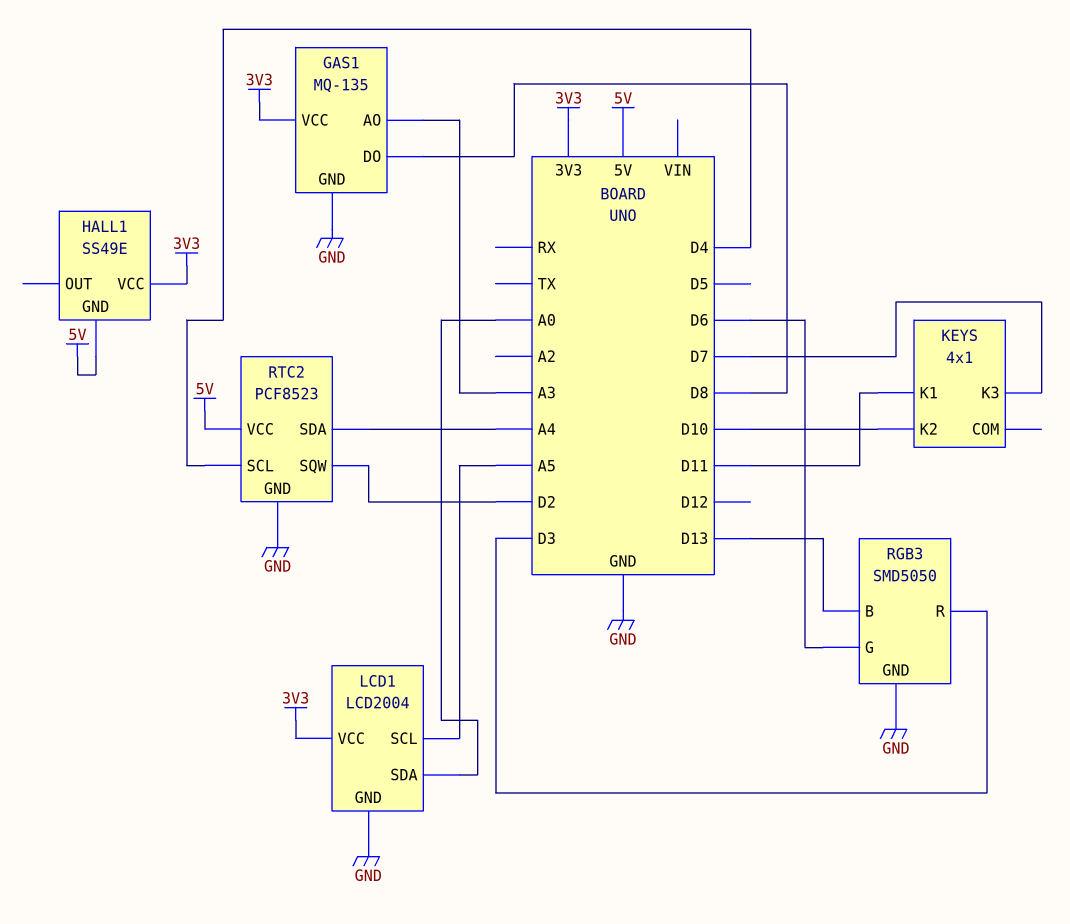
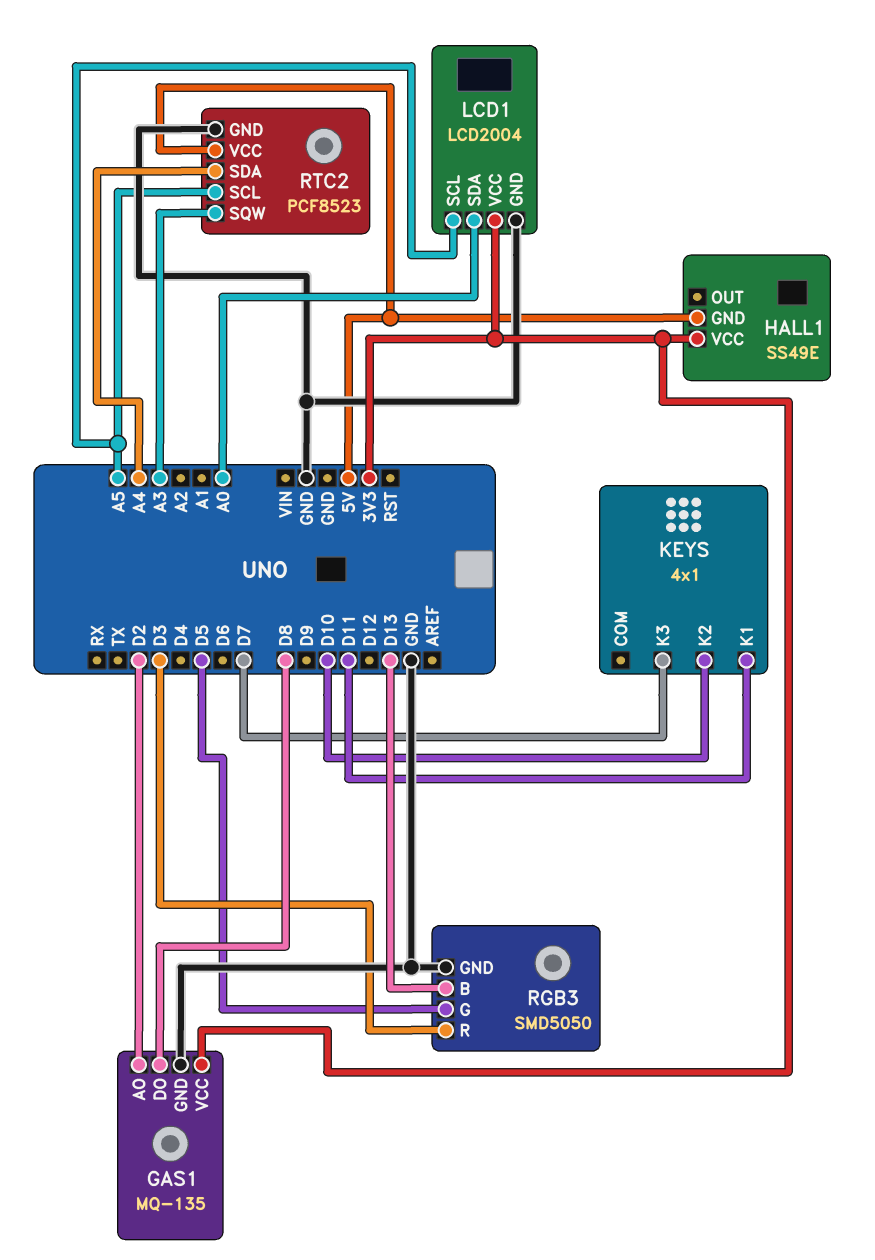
GAS1 pin AO: A3 -> D2
RGB3 pin G: D6 -> D5
RTC2 pin SCL: D4 -> A5
RTC2 pin SQW: D2 -> A3

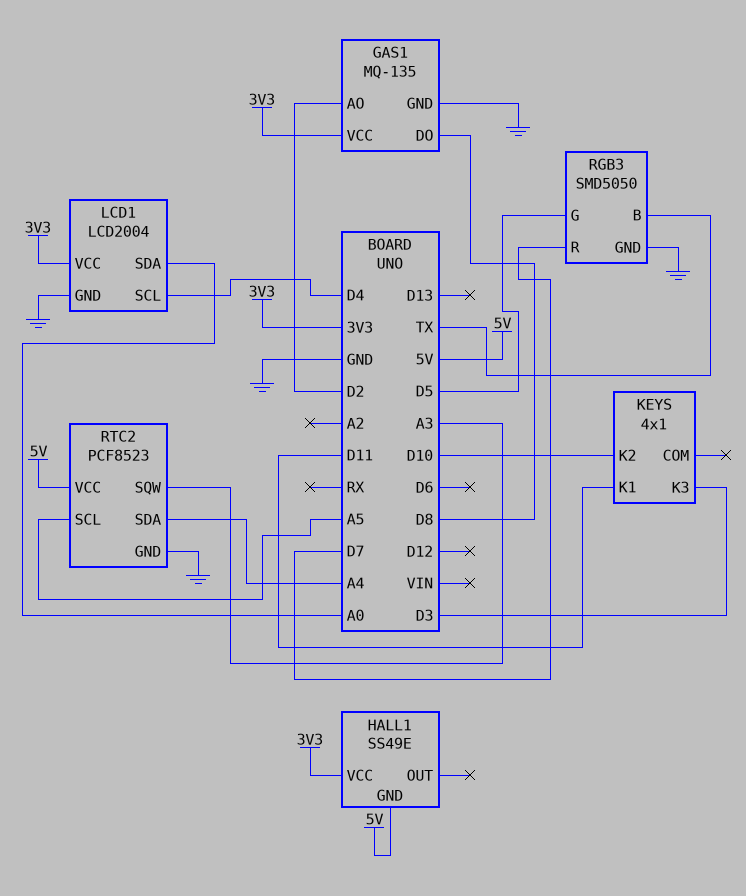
KEYS pin K3: D7 -> D3
LCD1 pin SCL: A5 -> D4
RGB3 pin B: D13 -> TX
RGB3 pin R: D3 -> D7

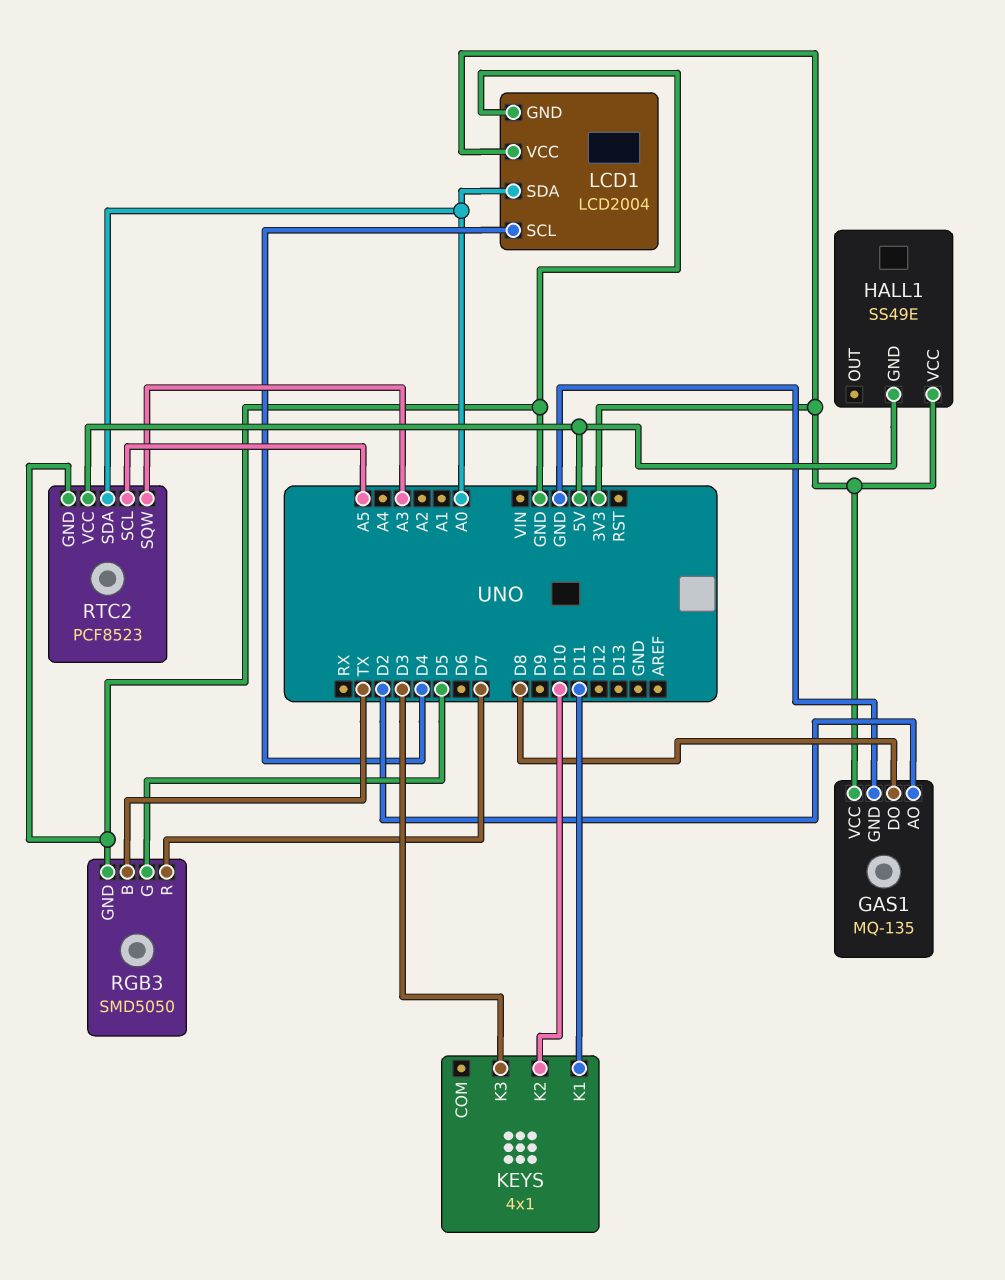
RTC2 pin SDA: A4 -> A0

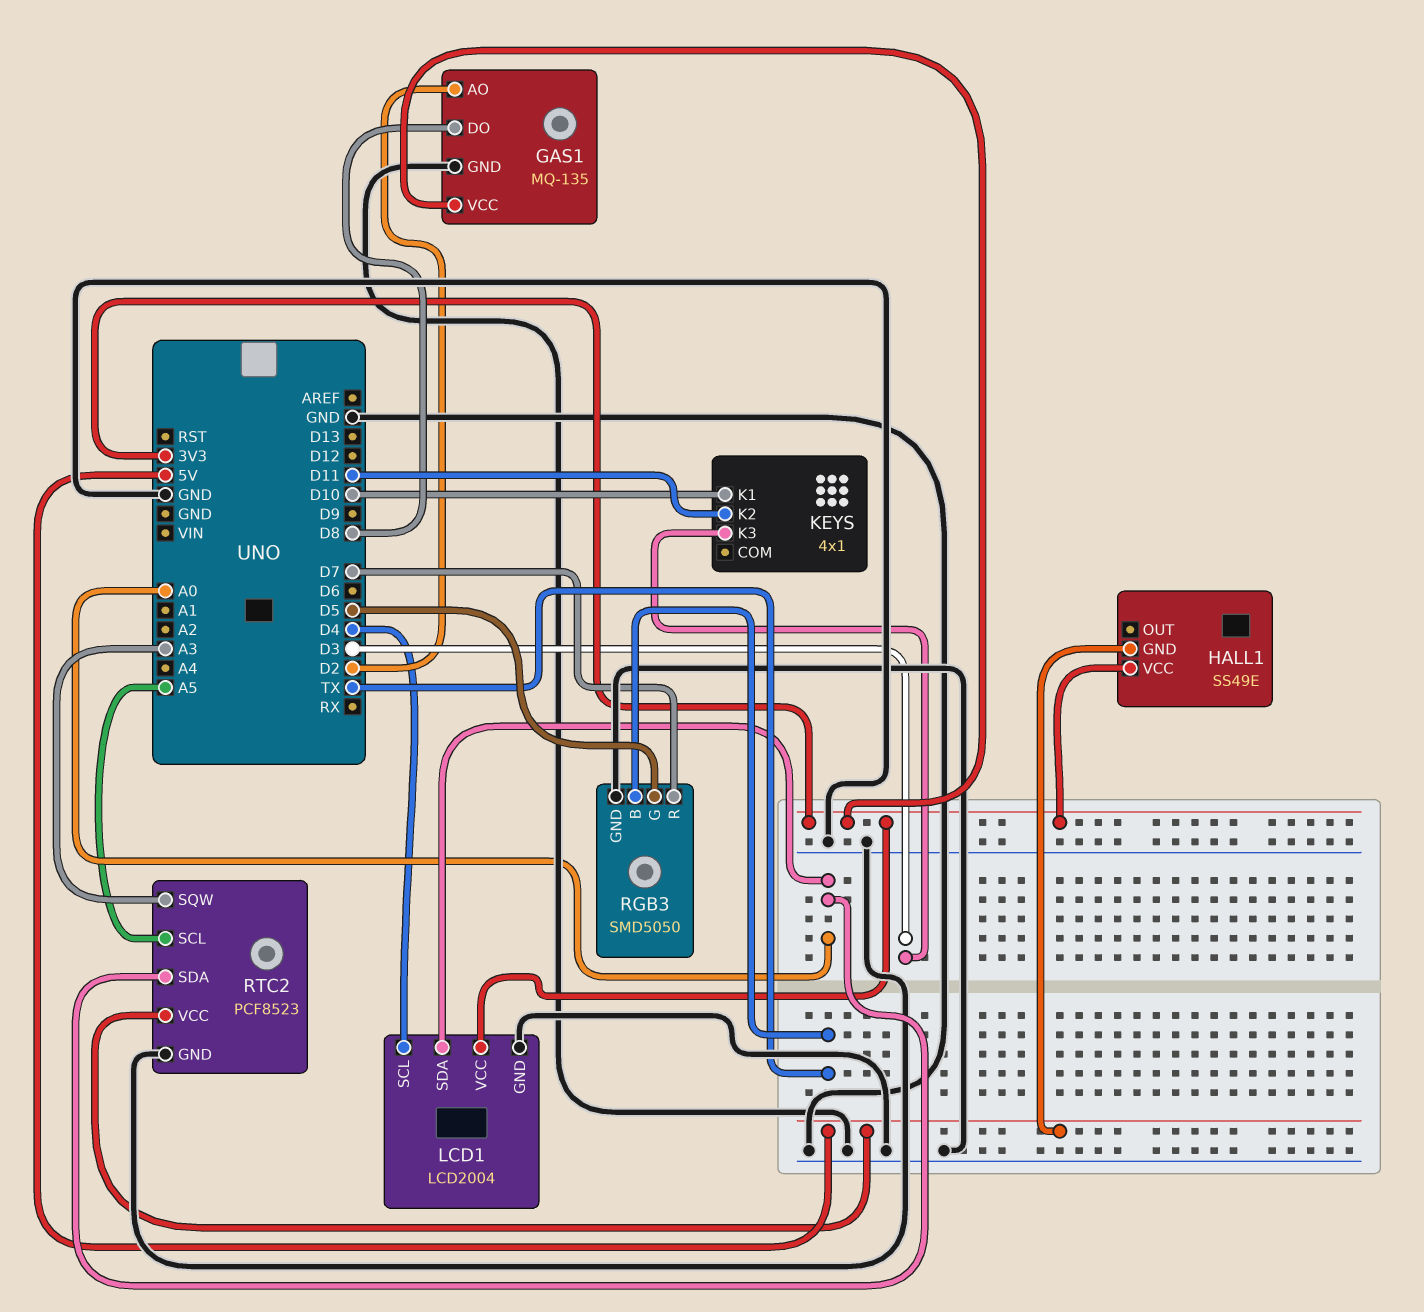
KEYS pin K1: D11 -> D10
KEYS pin K2: D10 -> D11

